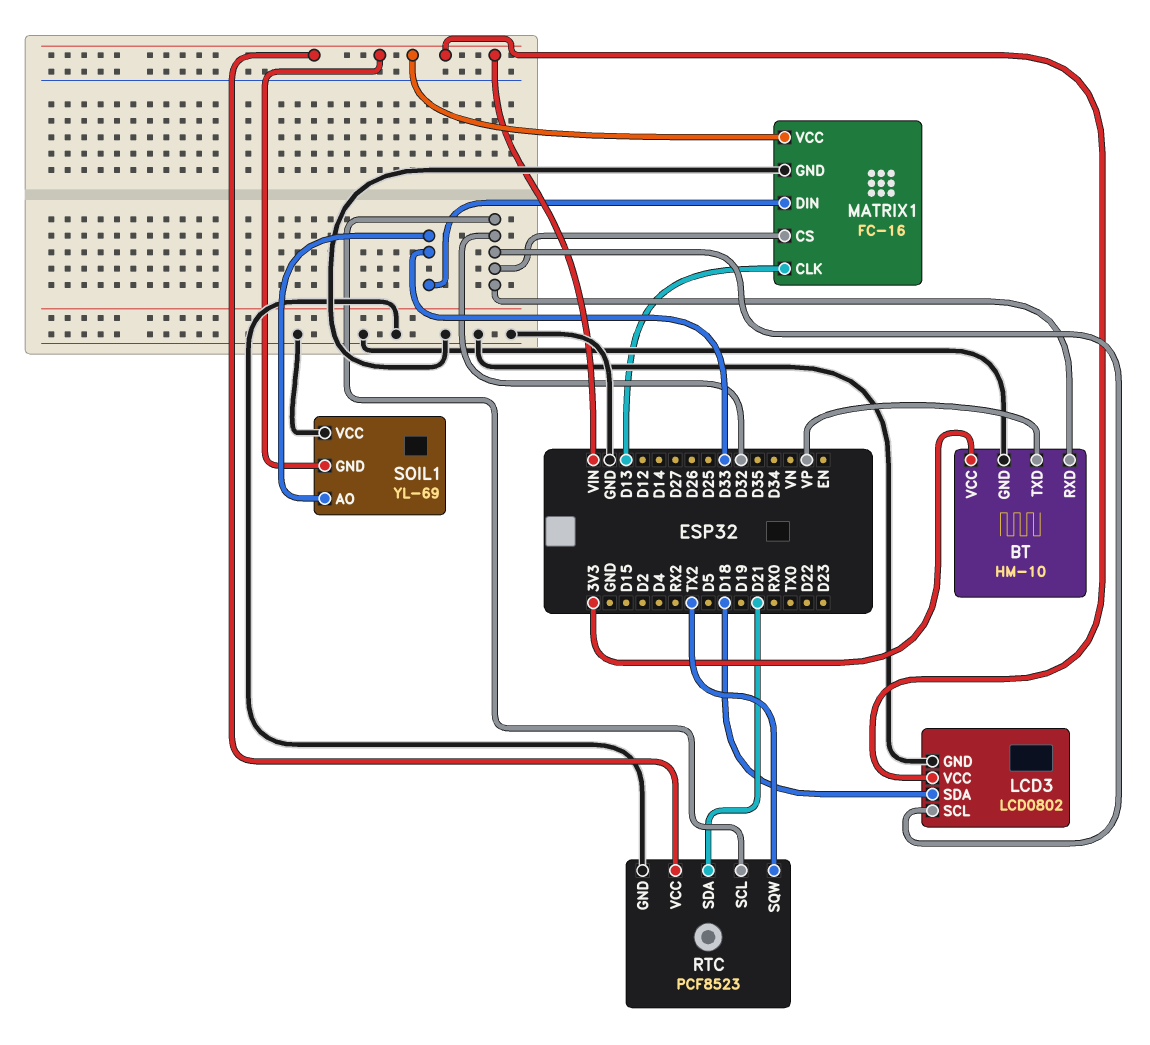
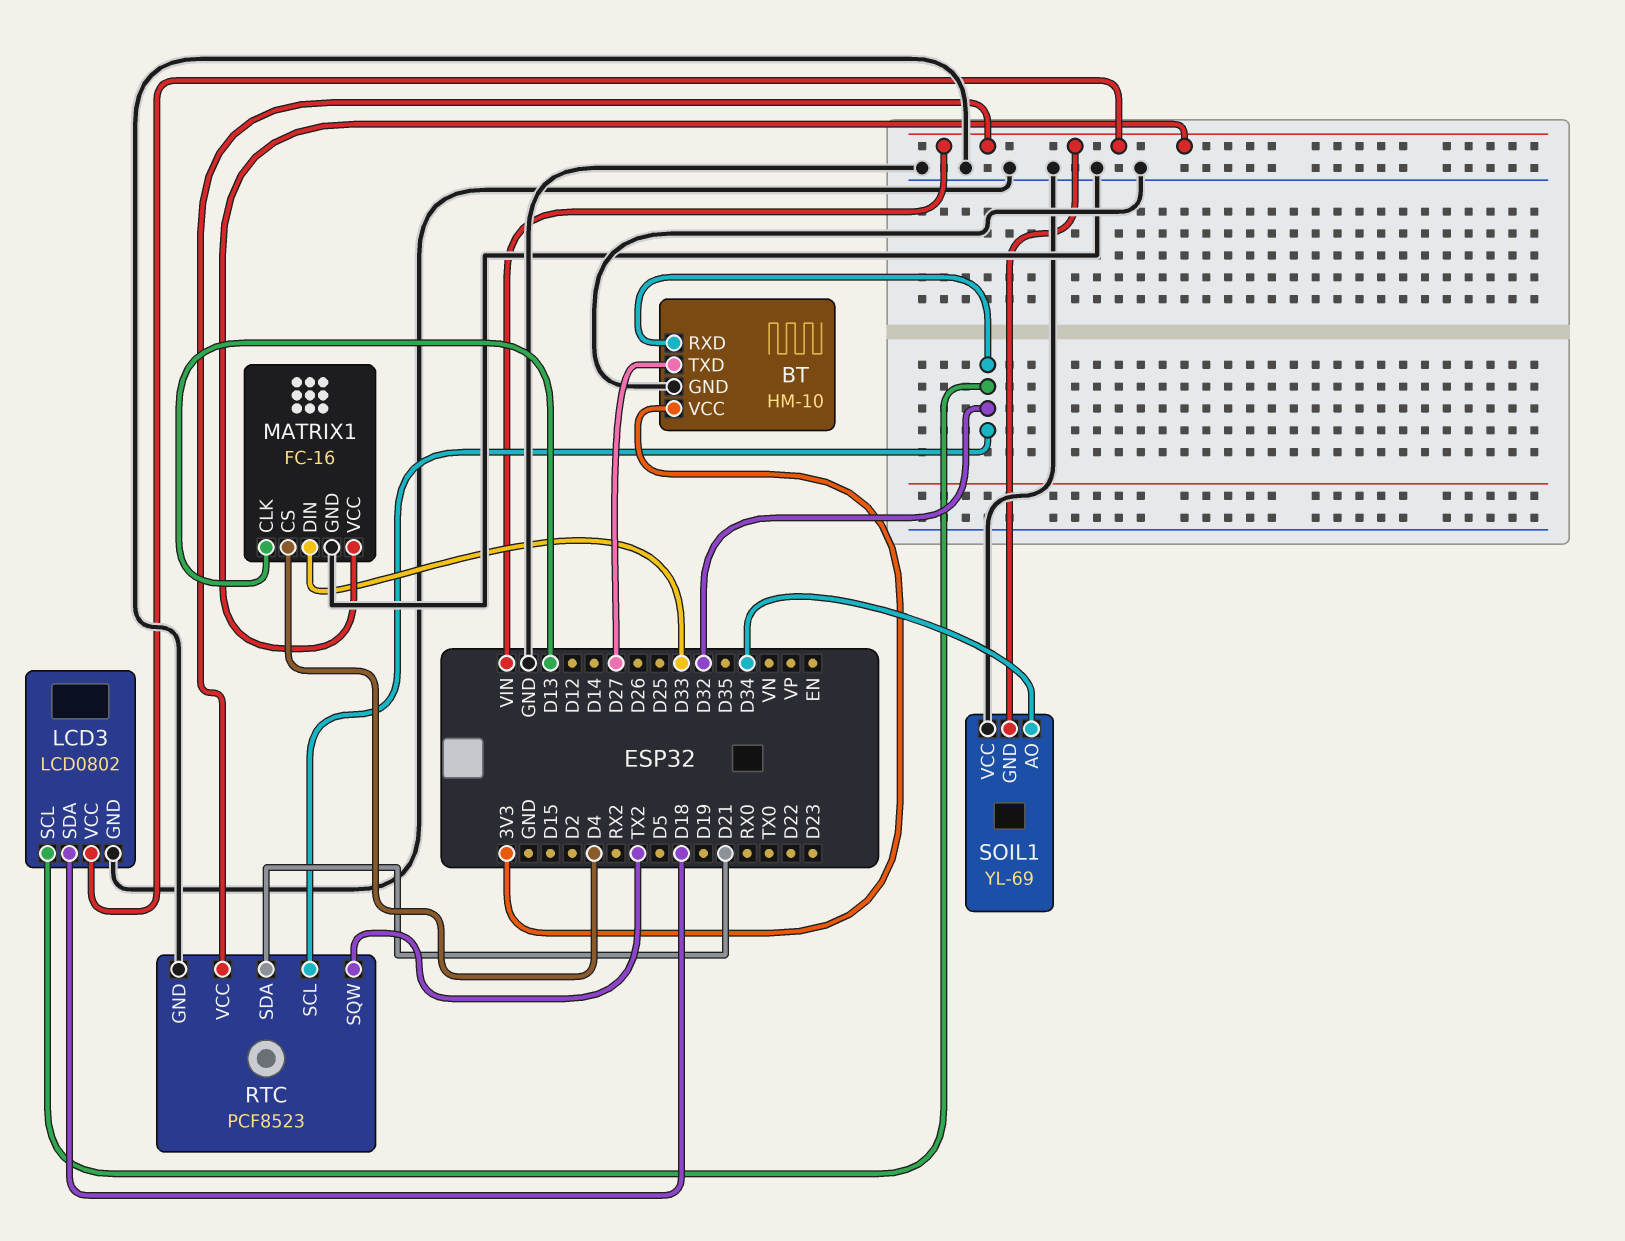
BT pin TXD: VP -> D27
MATRIX1 pin CS: D32 -> D4
SOIL1 pin AO: D33 -> D34

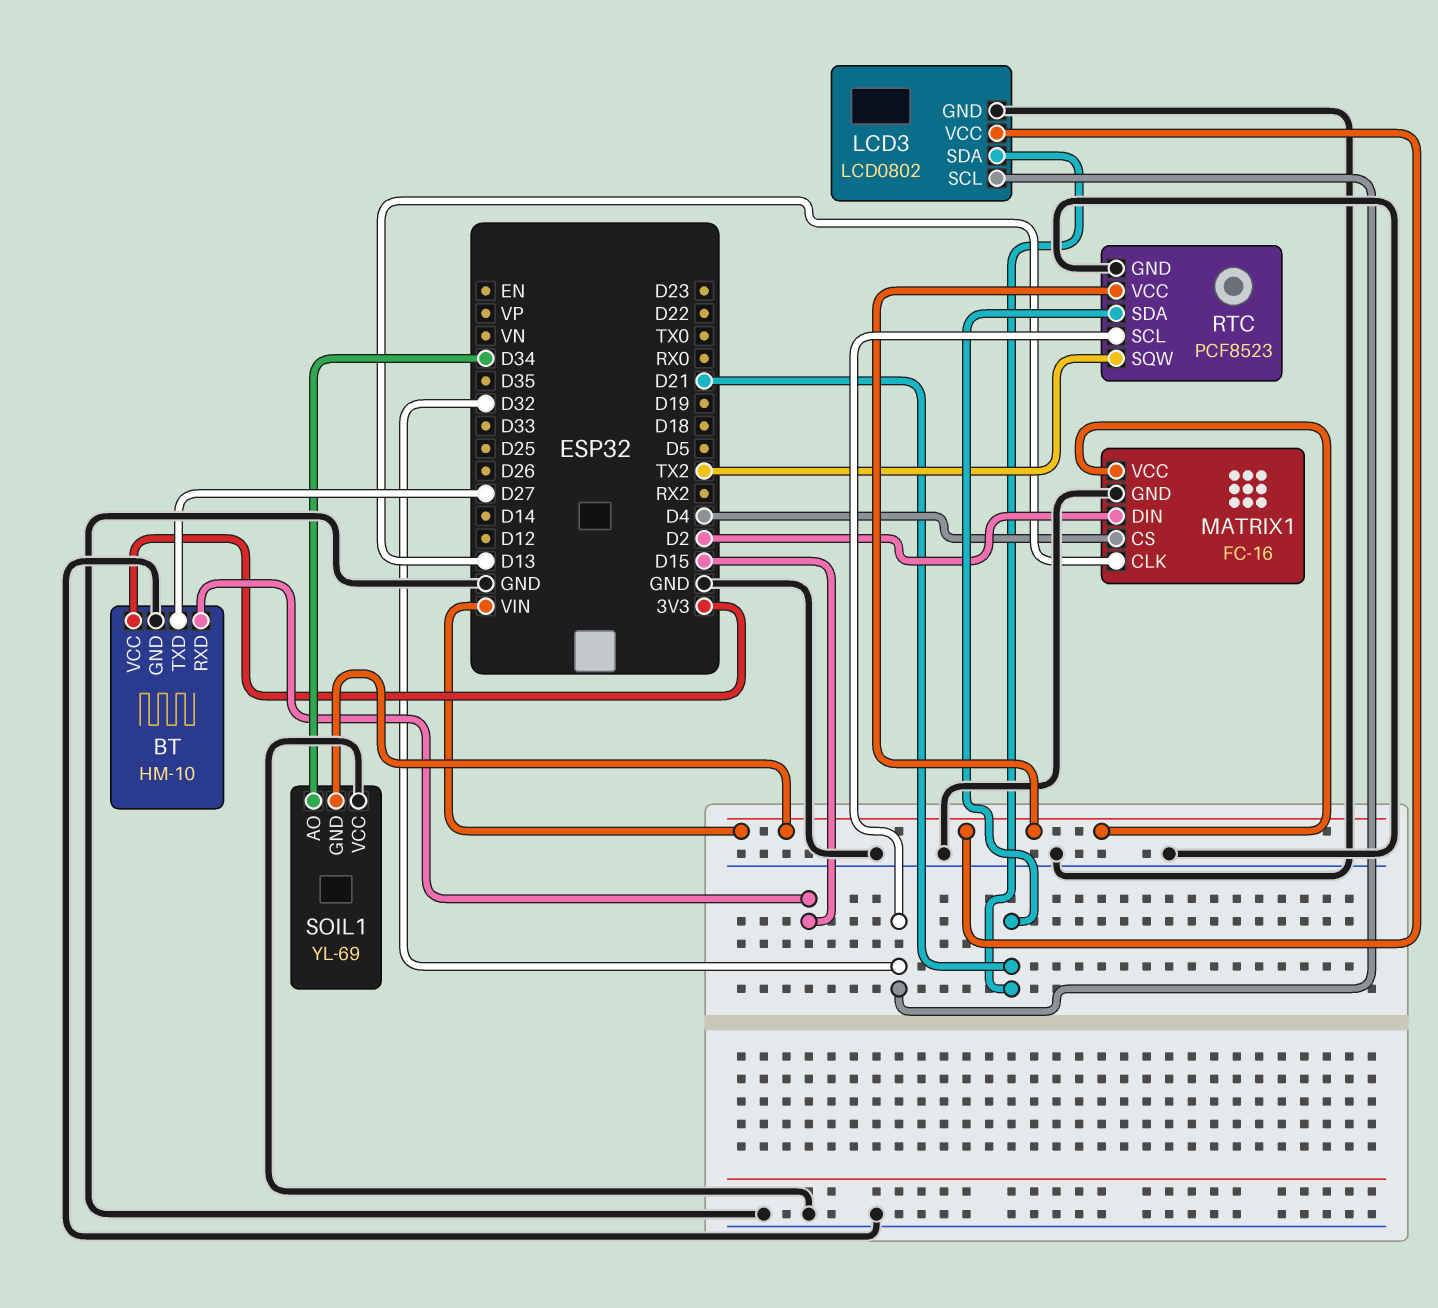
BT pin RXD: D32 -> D15
LCD3 pin SDA: D18 -> D21
MATRIX1 pin DIN: D33 -> D2

